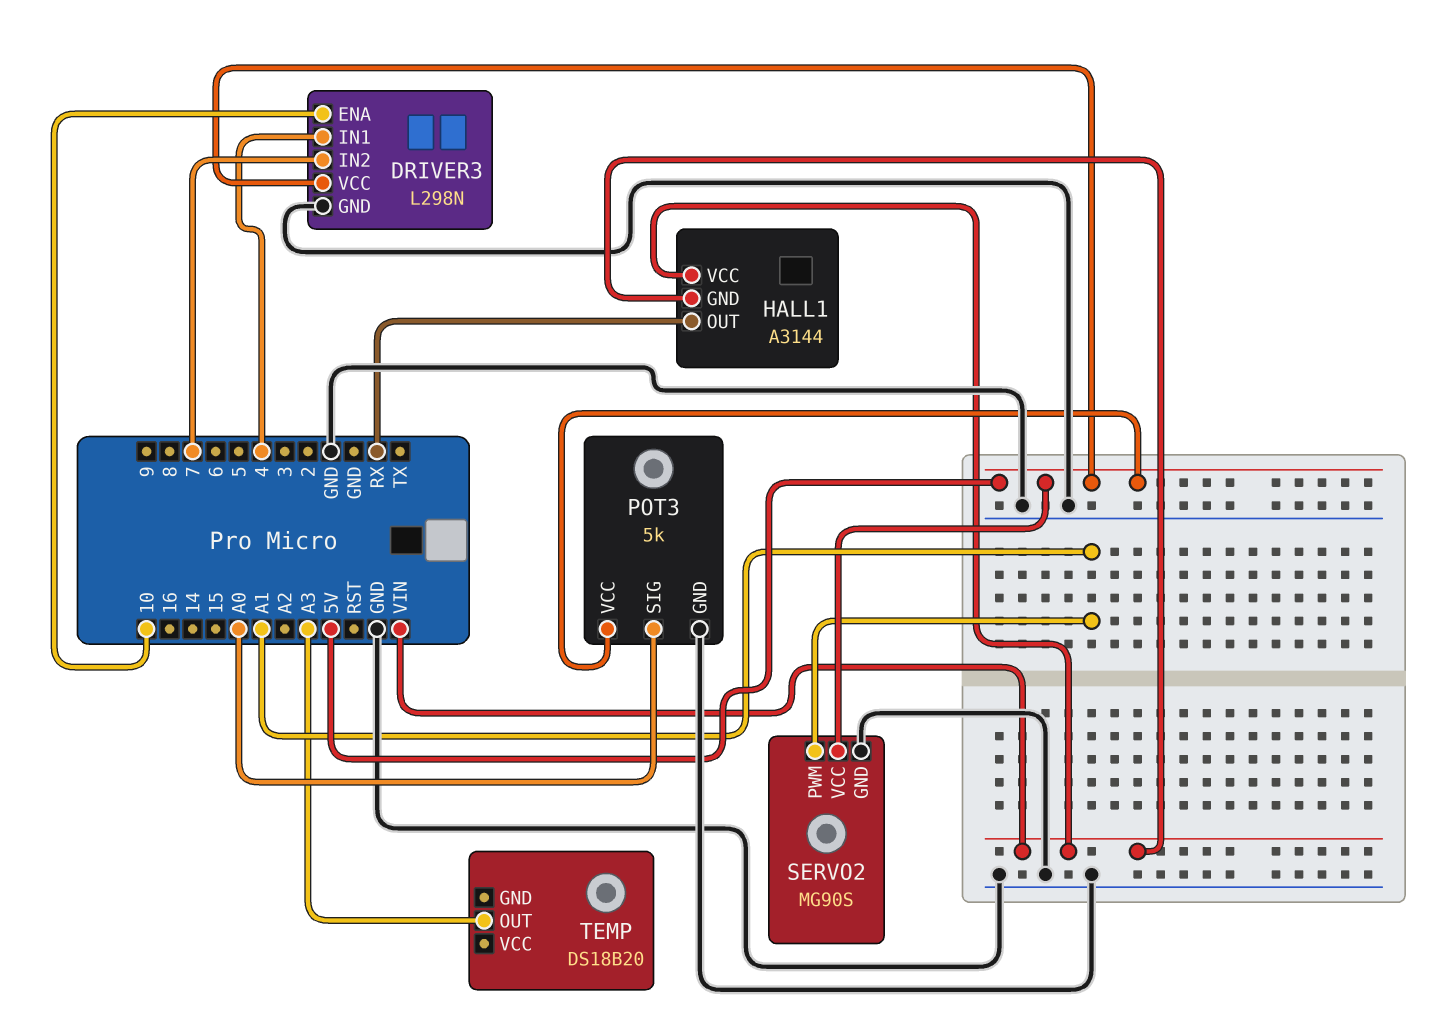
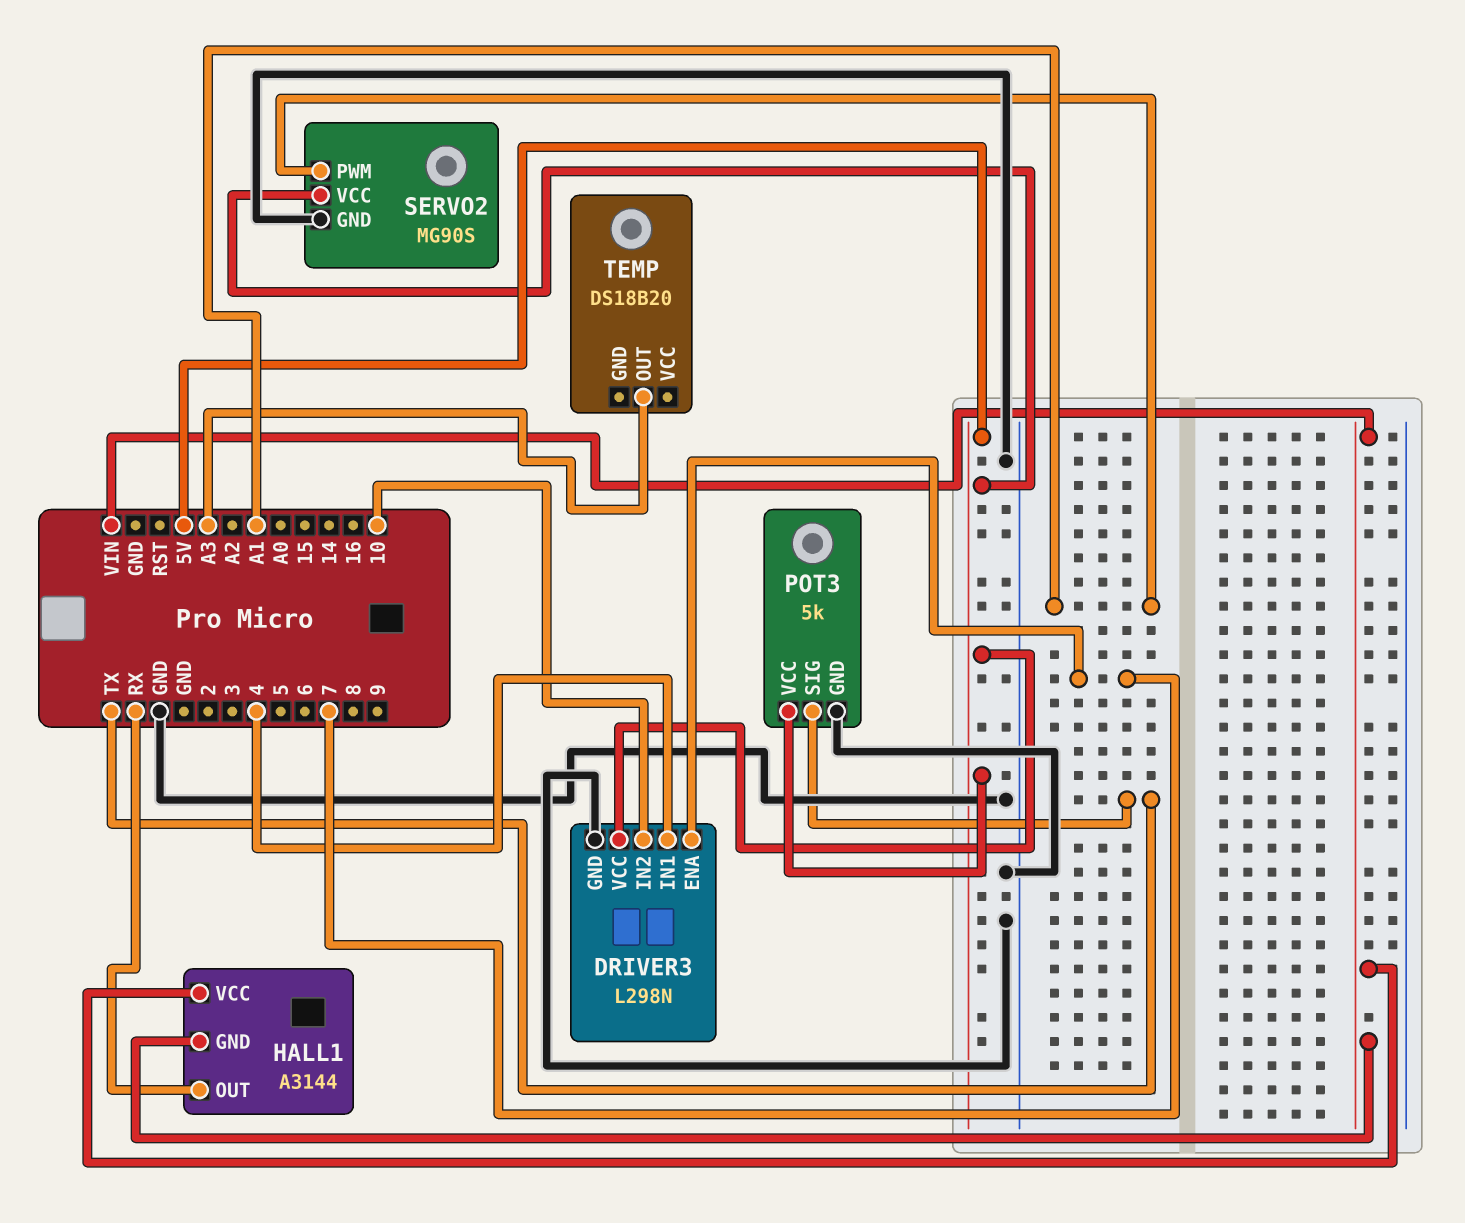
DRIVER3 pin ENA: 10 -> 7
DRIVER3 pin IN2: 7 -> 10
POT3 pin SIG: A0 -> TX

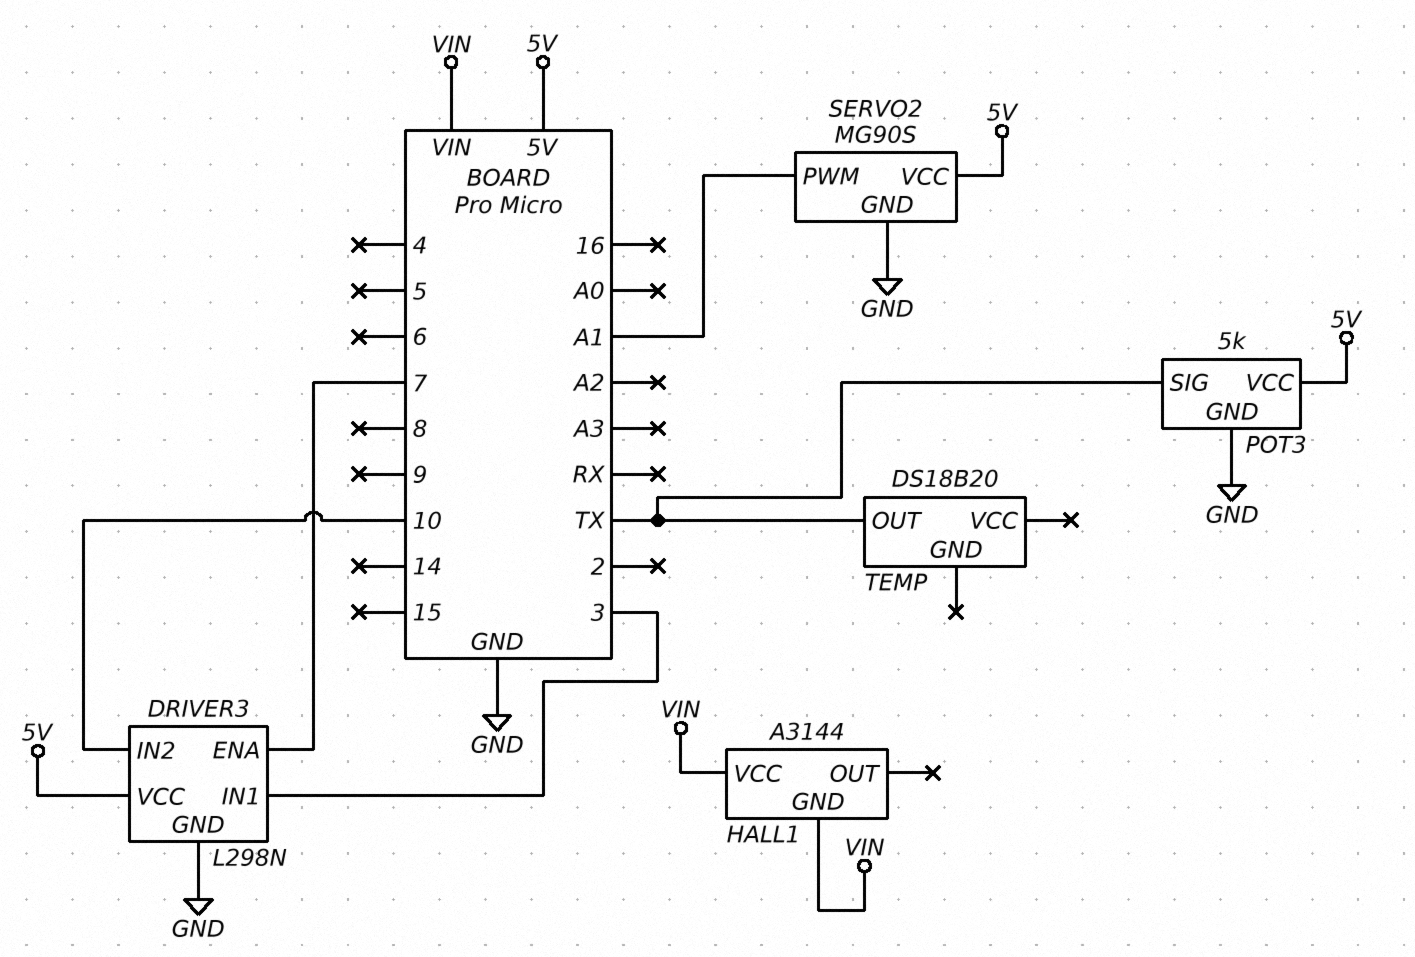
DRIVER3 pin IN1: 4 -> 3
HALL1 pin OUT: RX -> none
TEMP pin OUT: A3 -> TX

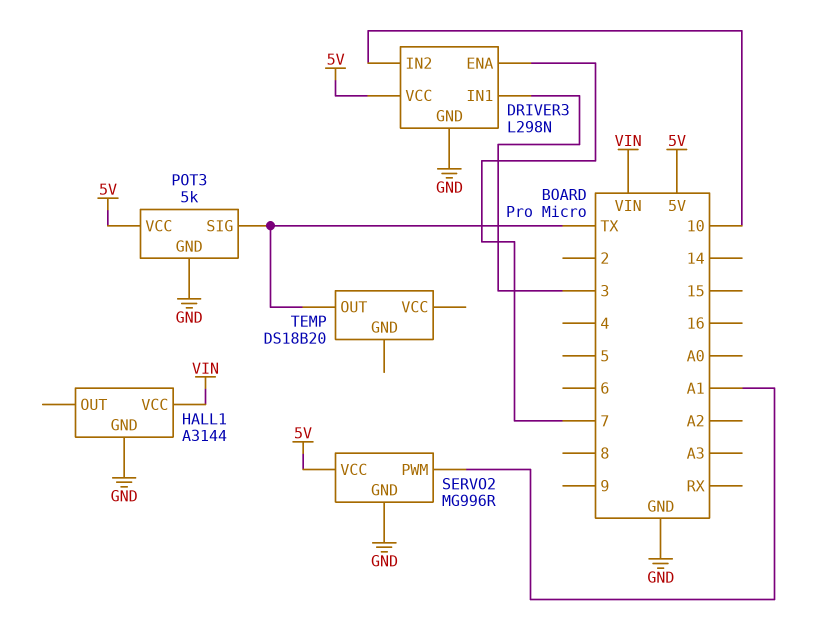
HALL1 pin GND: VIN -> GND
SERVO2: MG90S -> MG996R

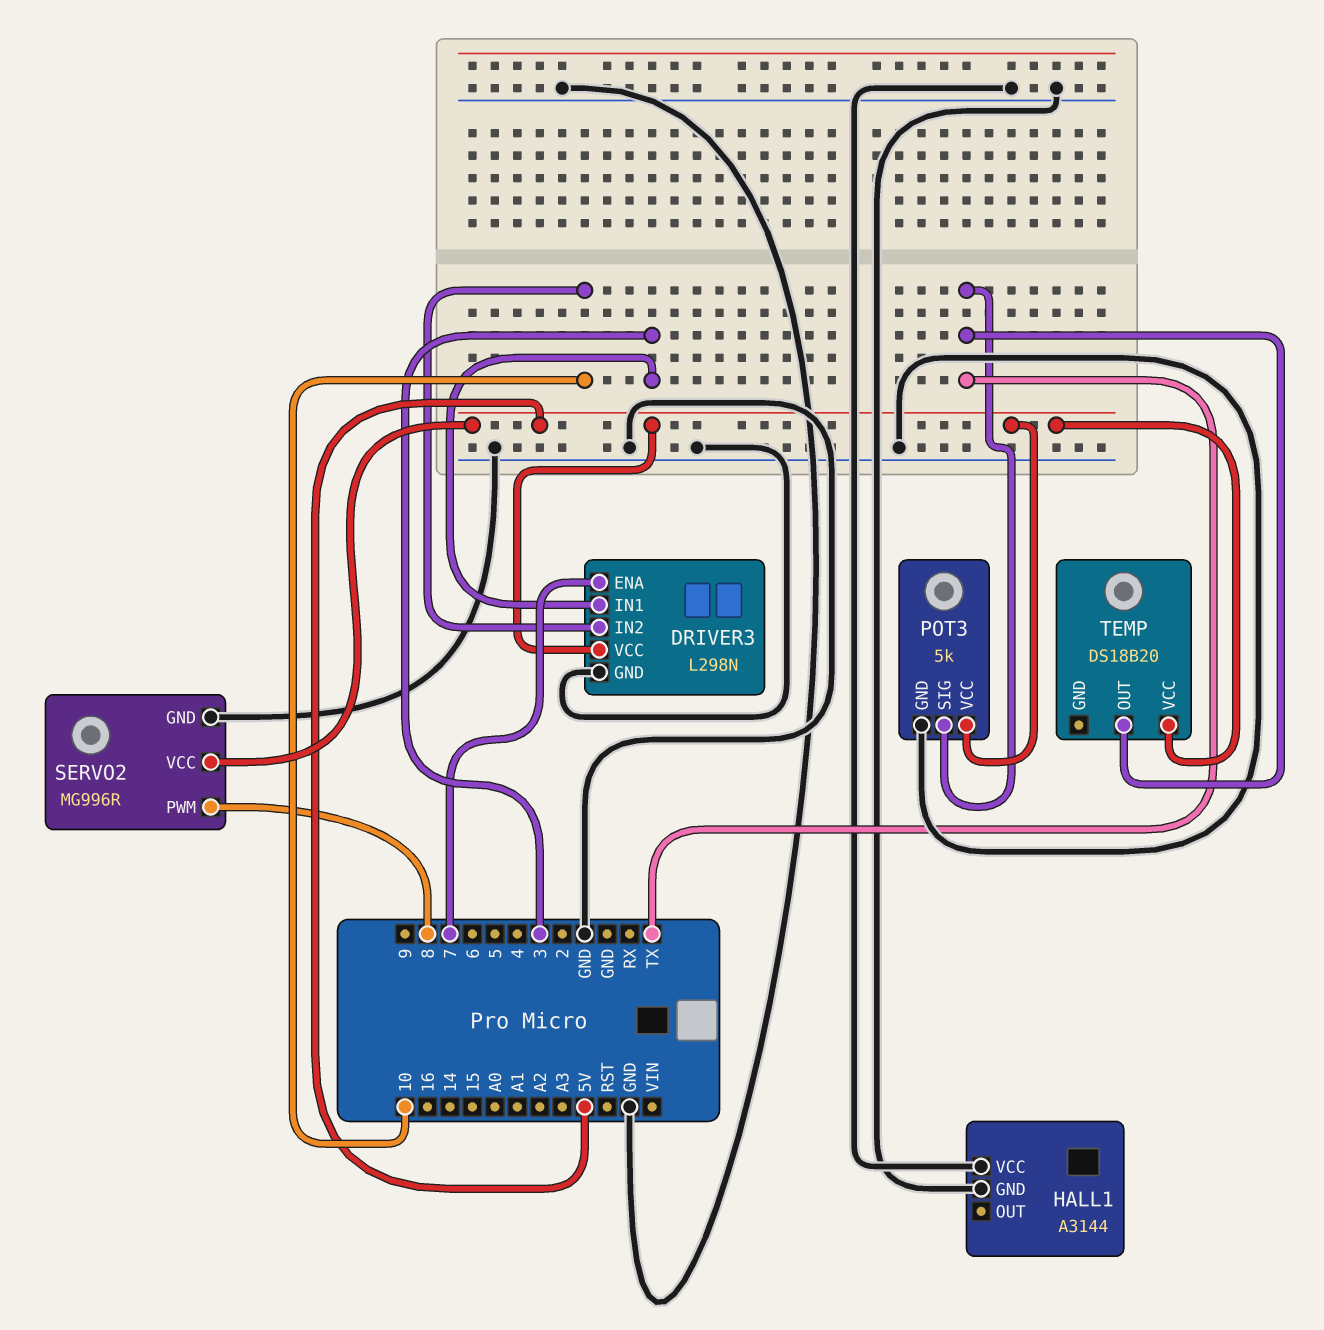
HALL1 pin VCC: VIN -> GND
SERVO2 pin PWM: A1 -> 8
TEMP pin VCC: none -> 5V

